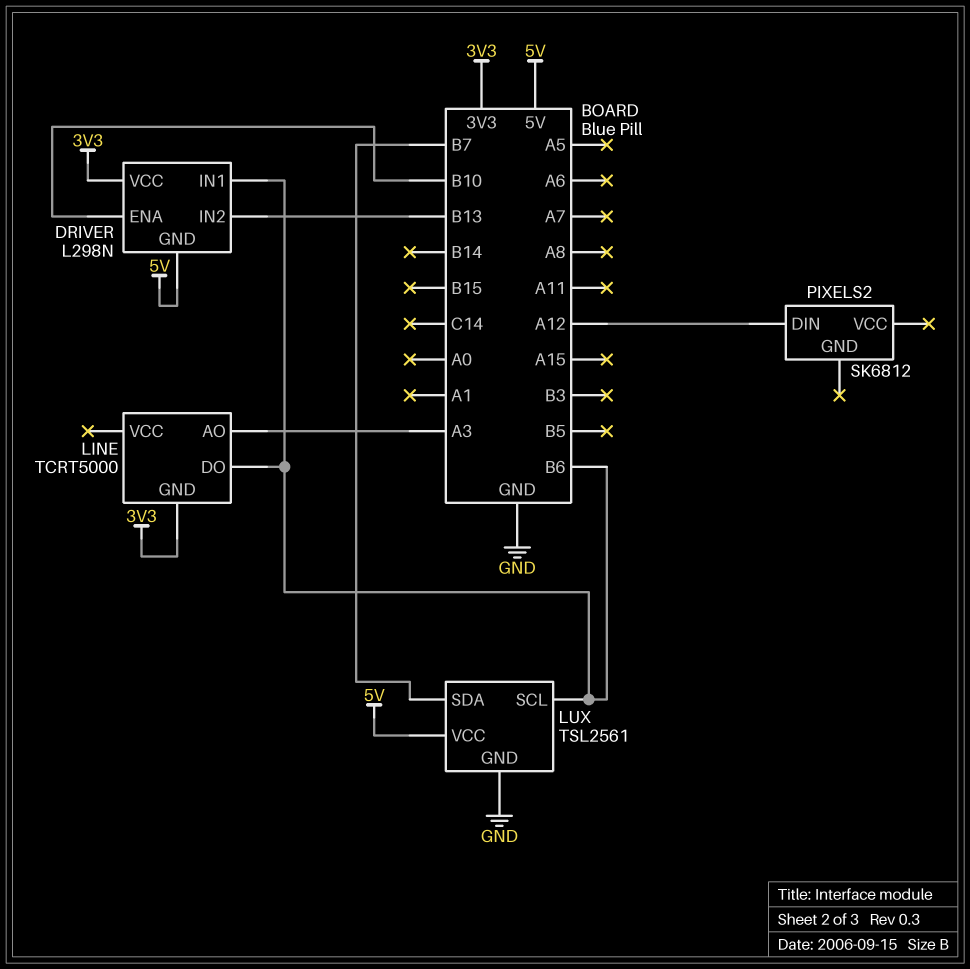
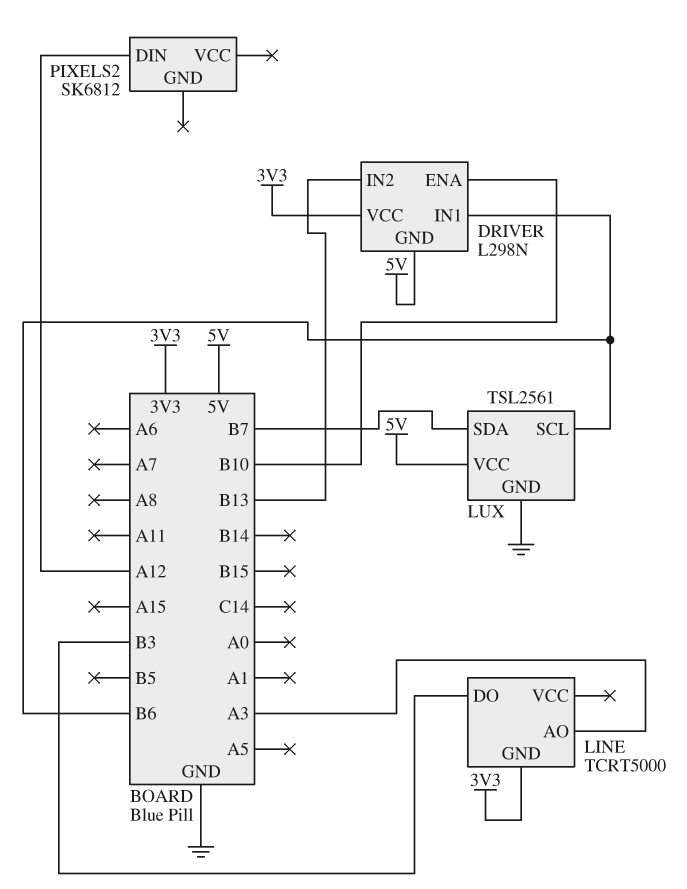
LINE pin DO: B6 -> B3

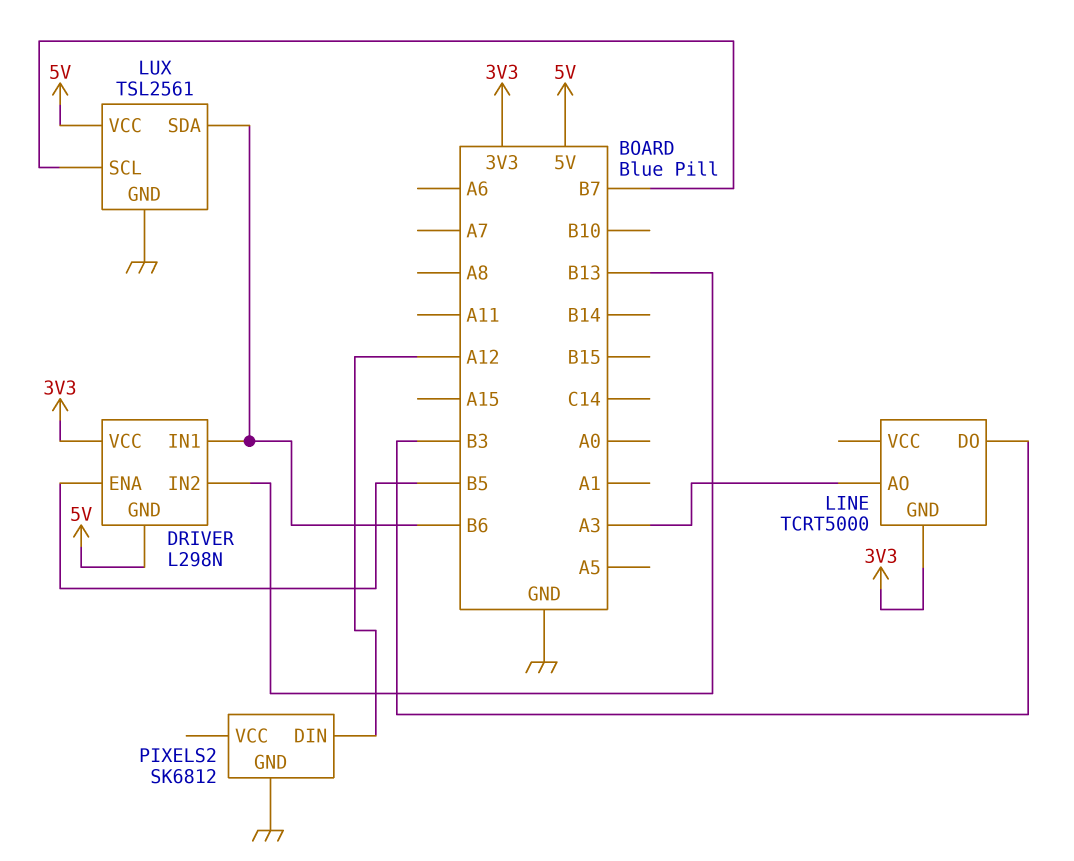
DRIVER pin ENA: B10 -> B5
LUX pin SCL: B6 -> B7
LUX pin SDA: B7 -> B6
PIXELS2 pin GND: none -> GND

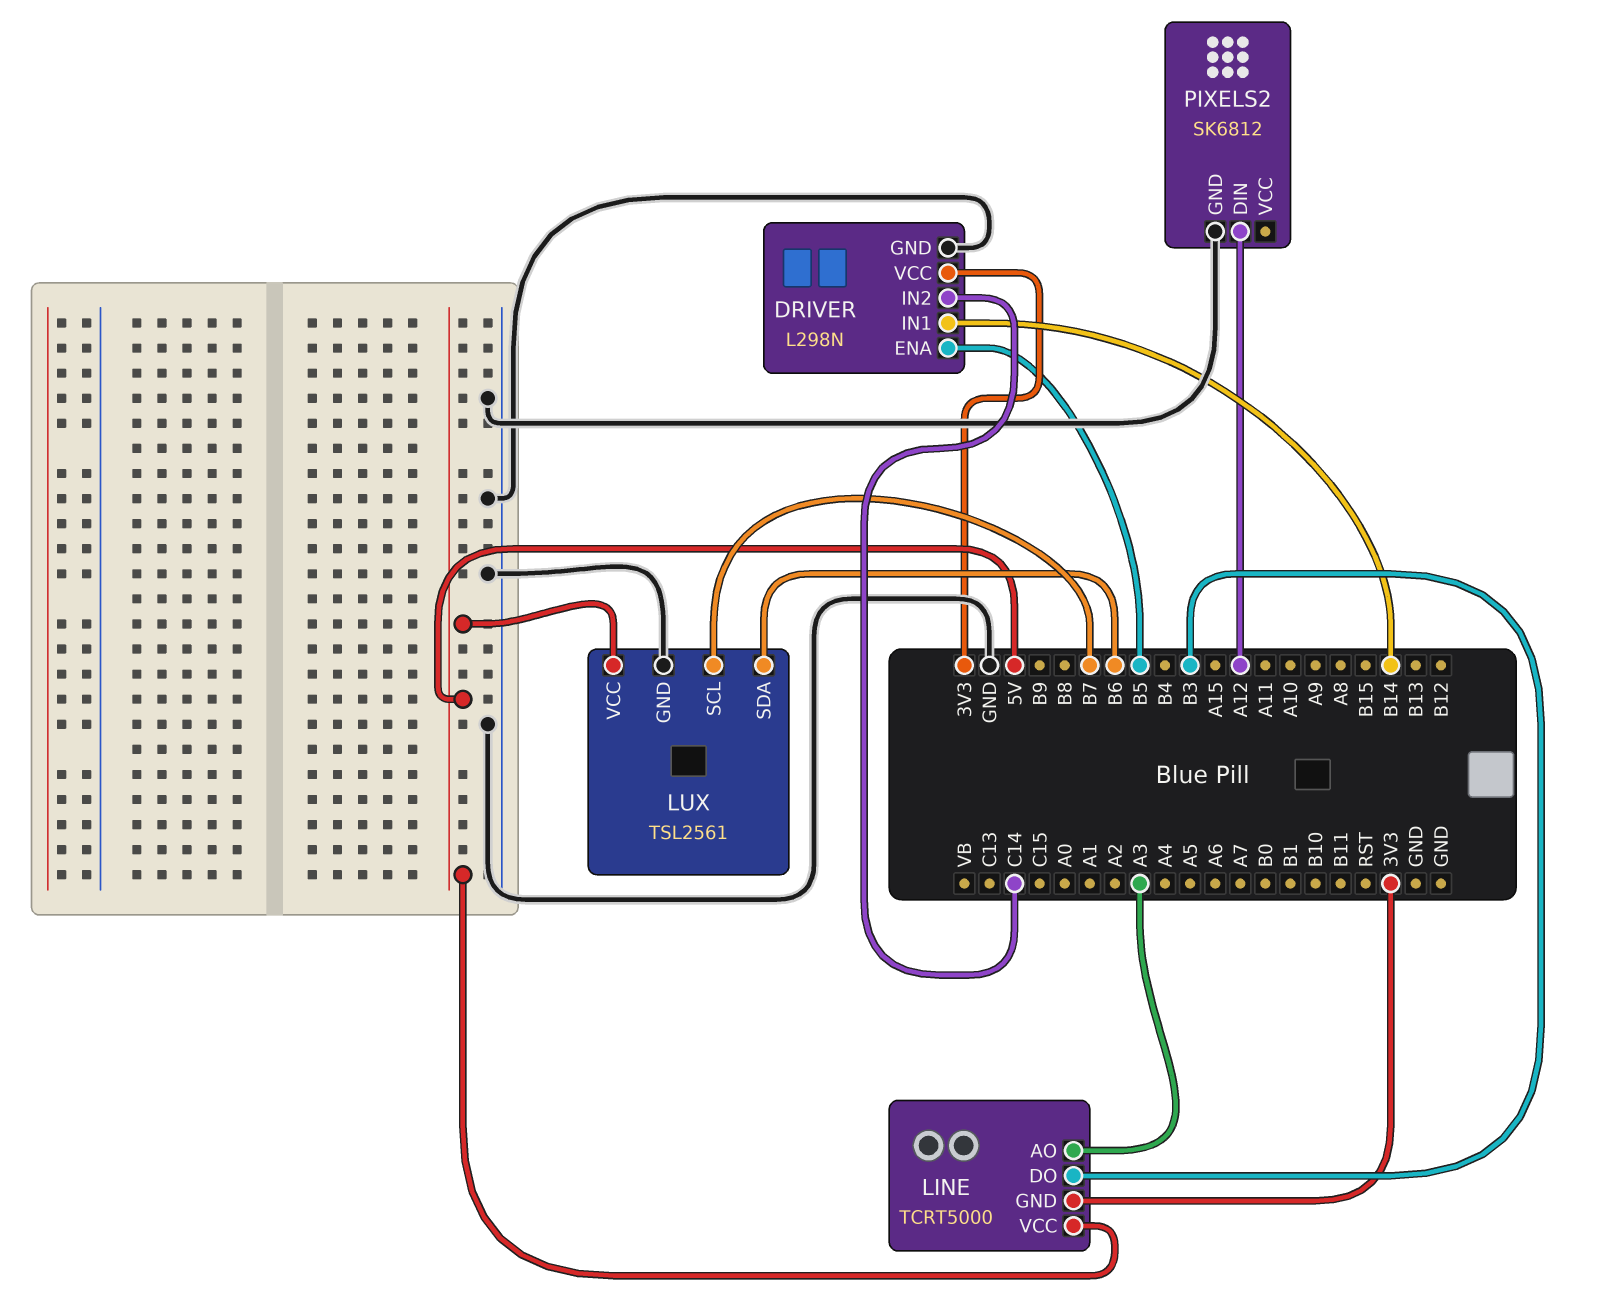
DRIVER pin GND: 5V -> GND
DRIVER pin IN1: B6 -> B14
DRIVER pin IN2: B13 -> C14
LINE pin VCC: none -> 5V

